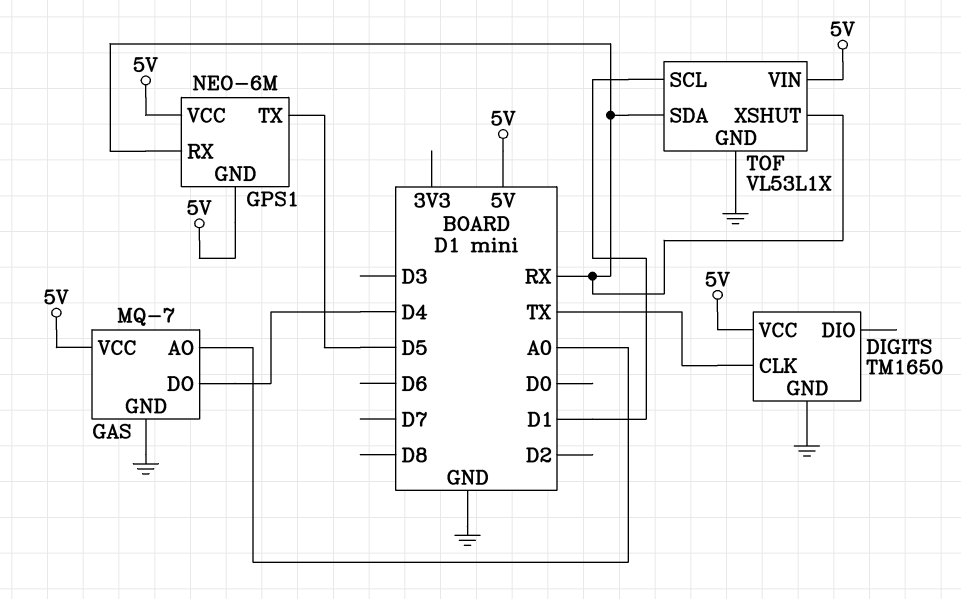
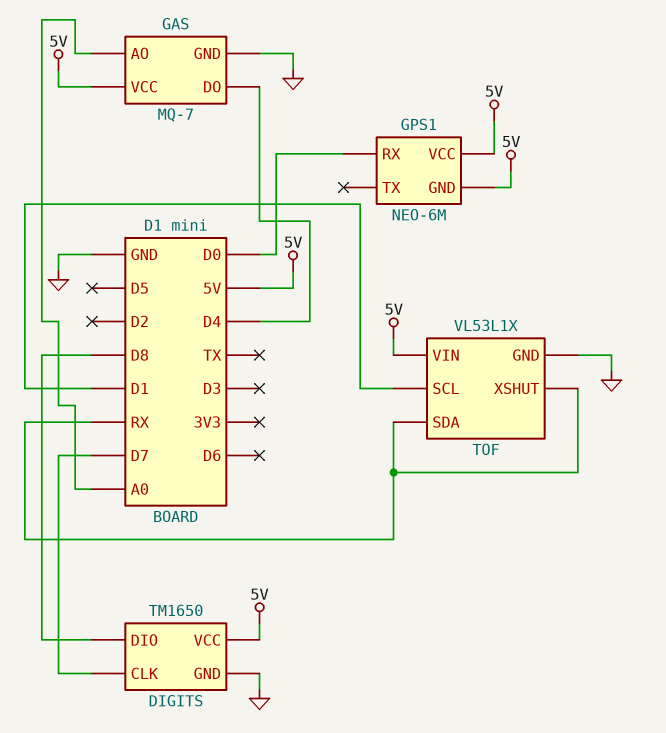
DIGITS pin CLK: TX -> D7
DIGITS pin DIO: none -> D8
GPS1 pin RX: RX -> D0
GPS1 pin TX: D5 -> none

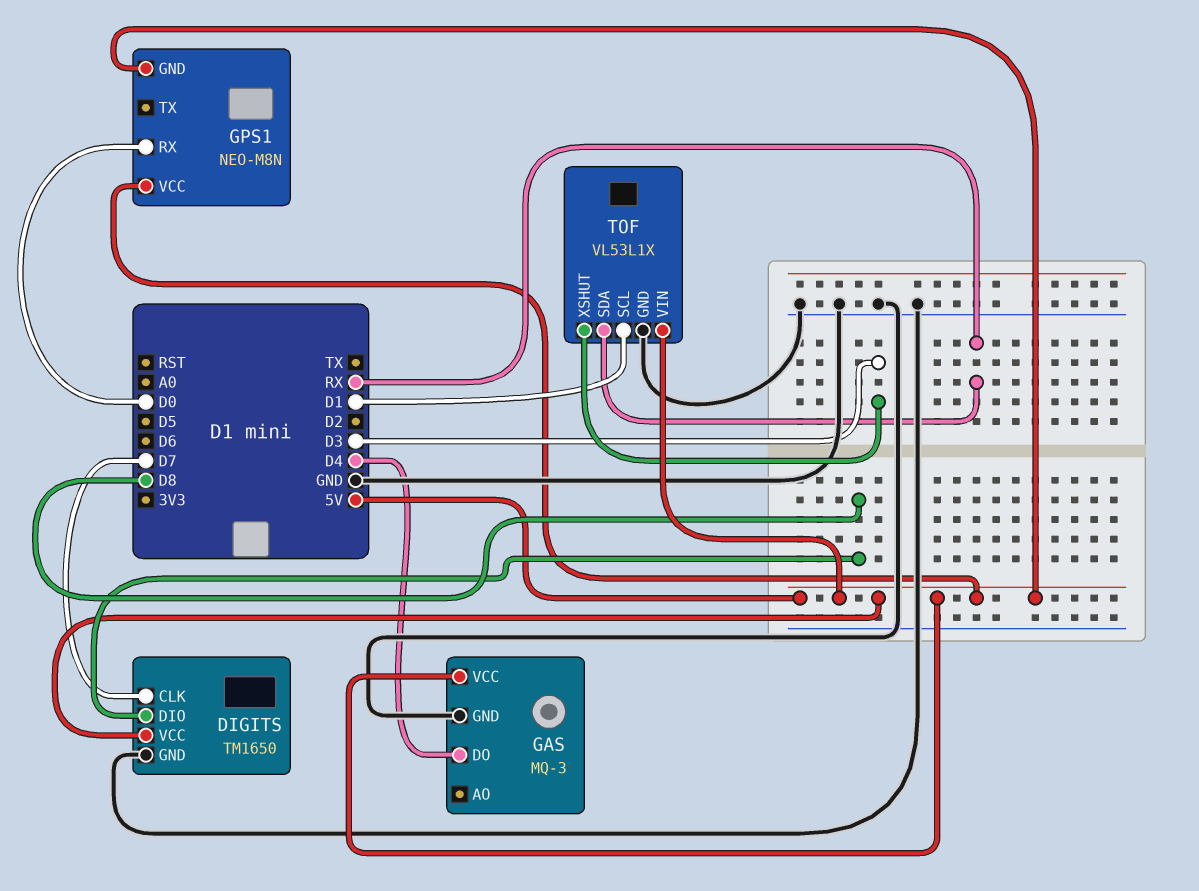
GAS: MQ-7 -> MQ-3
GAS pin AO: A0 -> none
GPS1: NEO-6M -> NEO-M8N
TOF pin XSHUT: RX -> D3

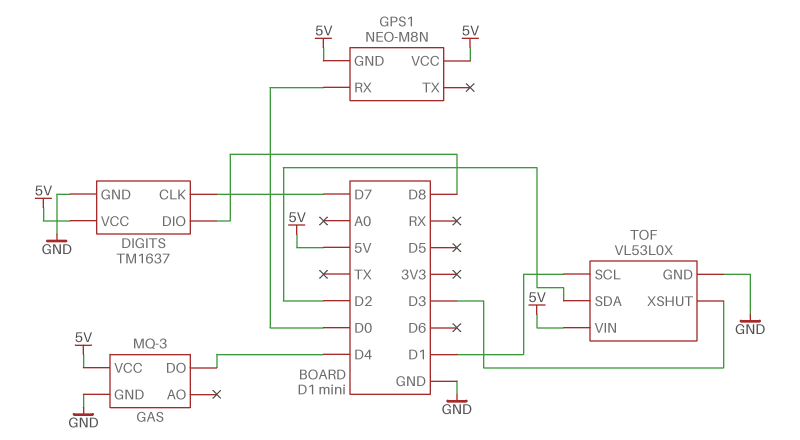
DIGITS: TM1650 -> TM1637
TOF: VL53L1X -> VL53L0X
TOF pin SDA: RX -> D2

